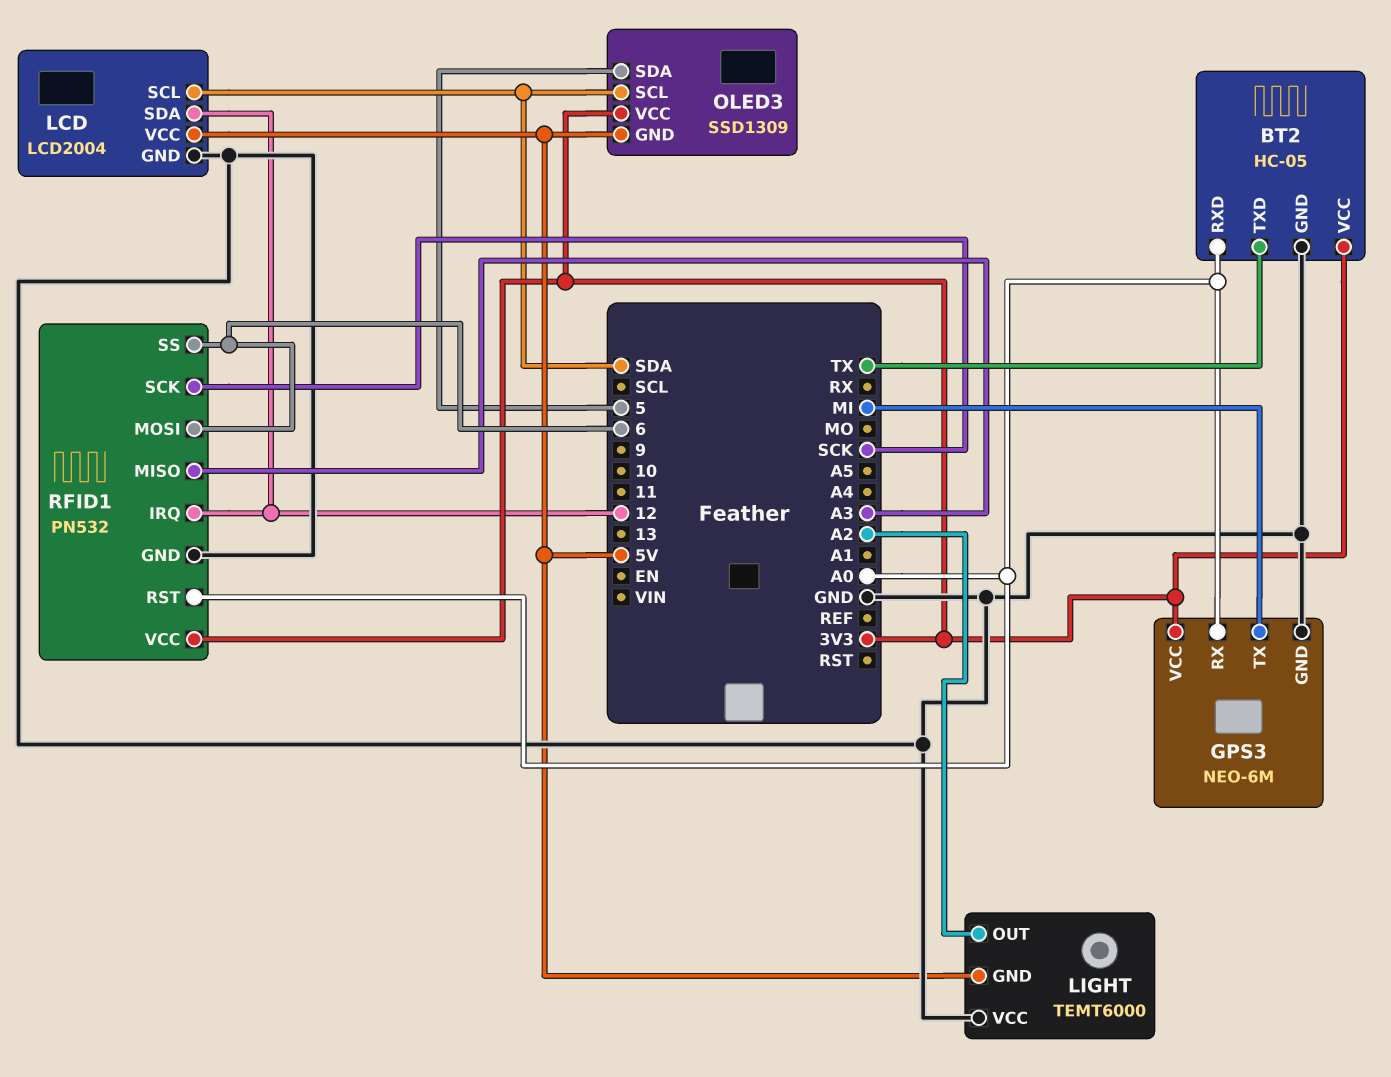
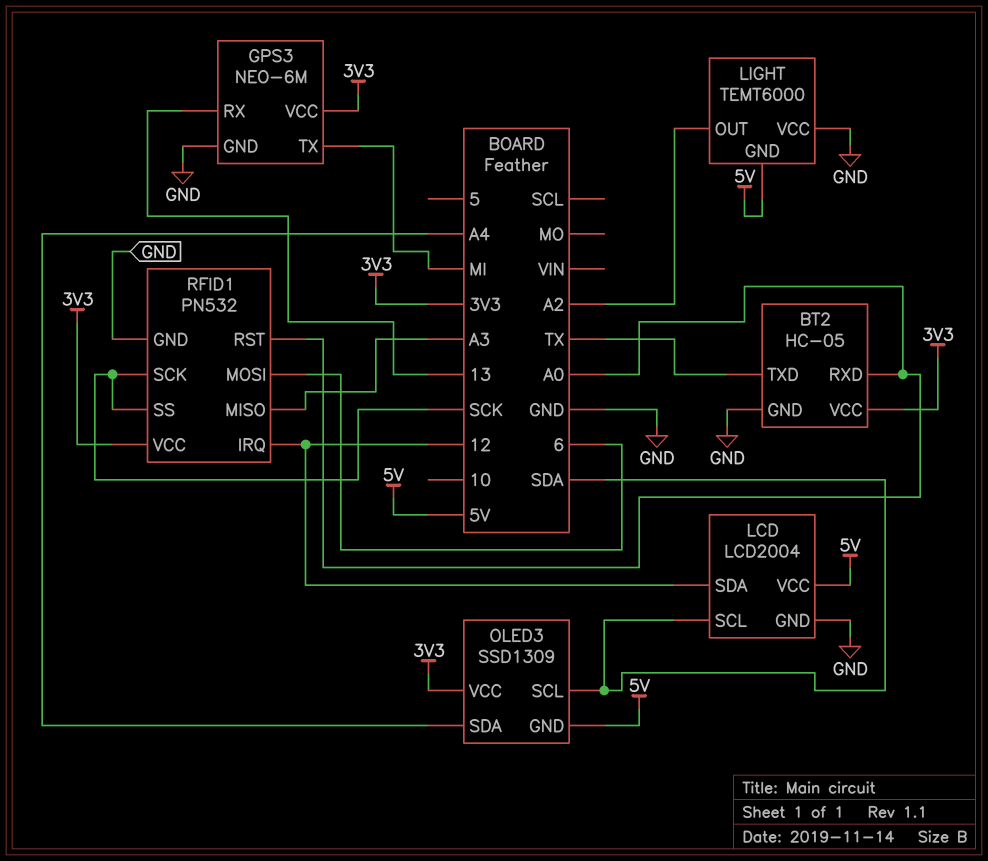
GPS3 pin RX: A0 -> 13
OLED3 pin SDA: 5 -> A4
RFID1 pin SS: 6 -> SCK

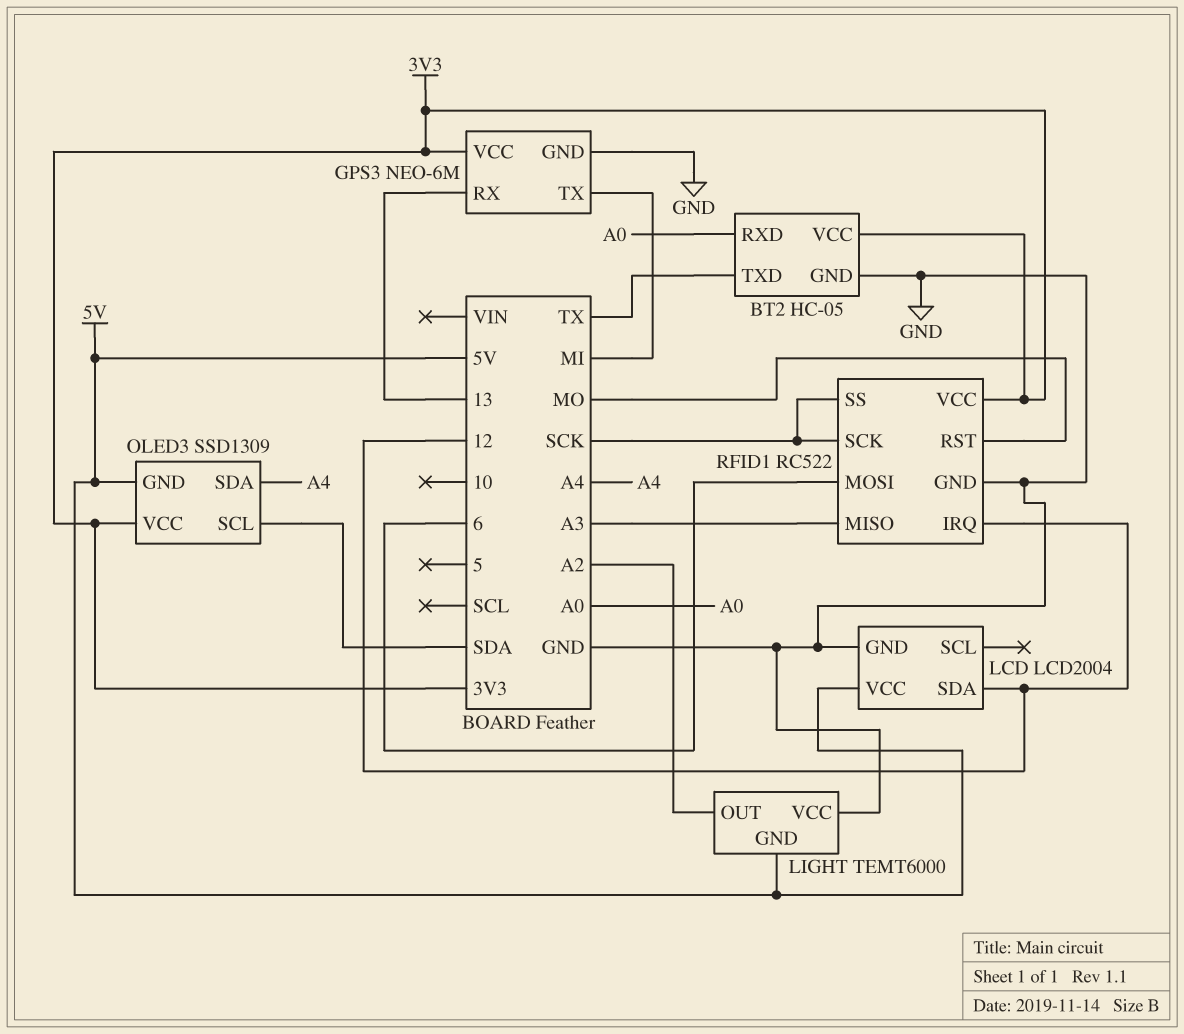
LCD pin SCL: SDA -> none
RFID1: PN532 -> RC522
RFID1 pin RST: A0 -> MO

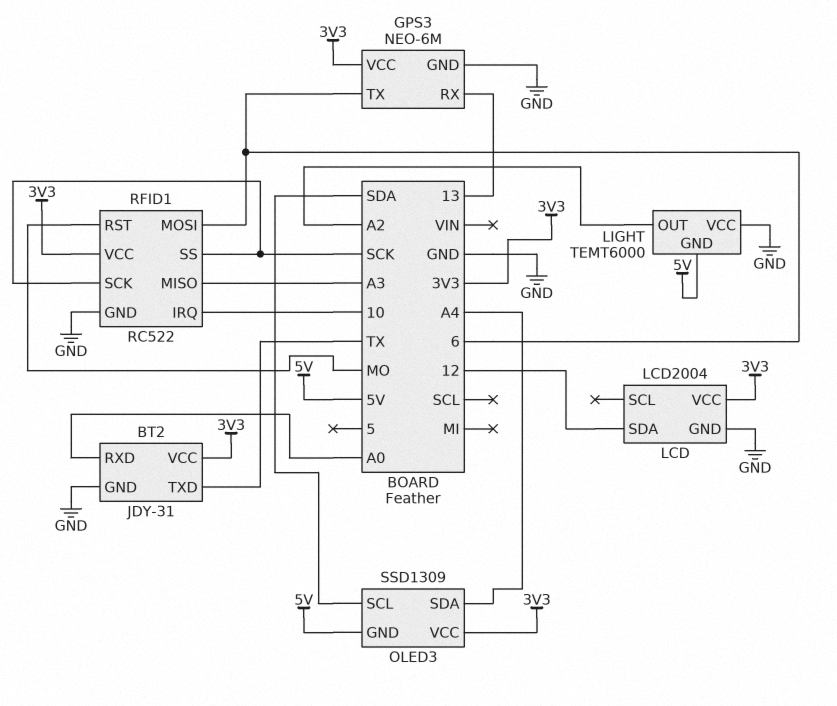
BT2: HC-05 -> JDY-31
GPS3 pin TX: MI -> 6
LCD pin VCC: 5V -> 3V3
RFID1 pin IRQ: 12 -> 10

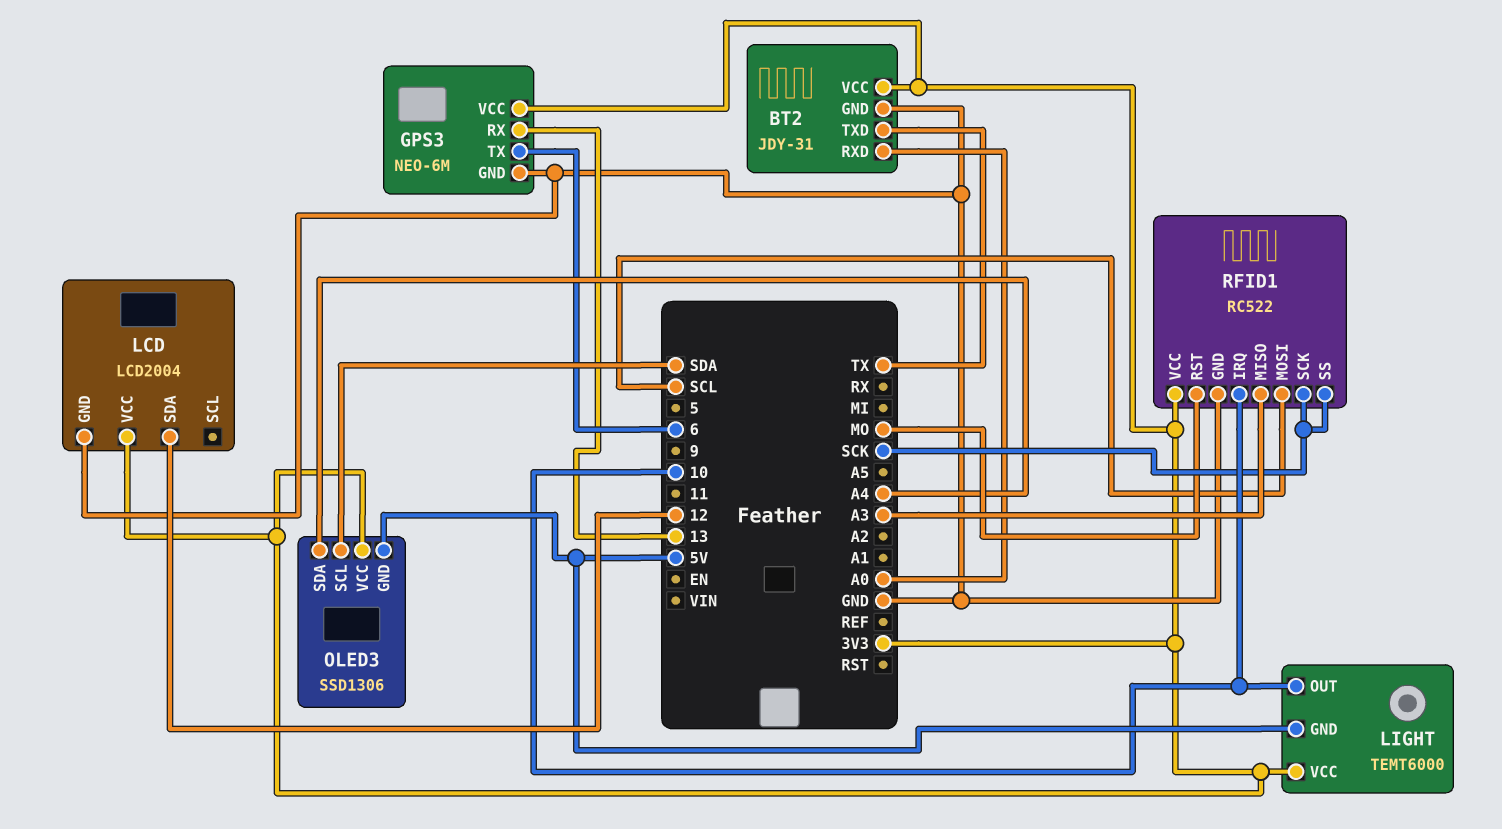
LIGHT pin OUT: A2 -> 10
LIGHT pin VCC: GND -> 3V3
OLED3: SSD1309 -> SSD1306
RFID1 pin MOSI: 6 -> SCL

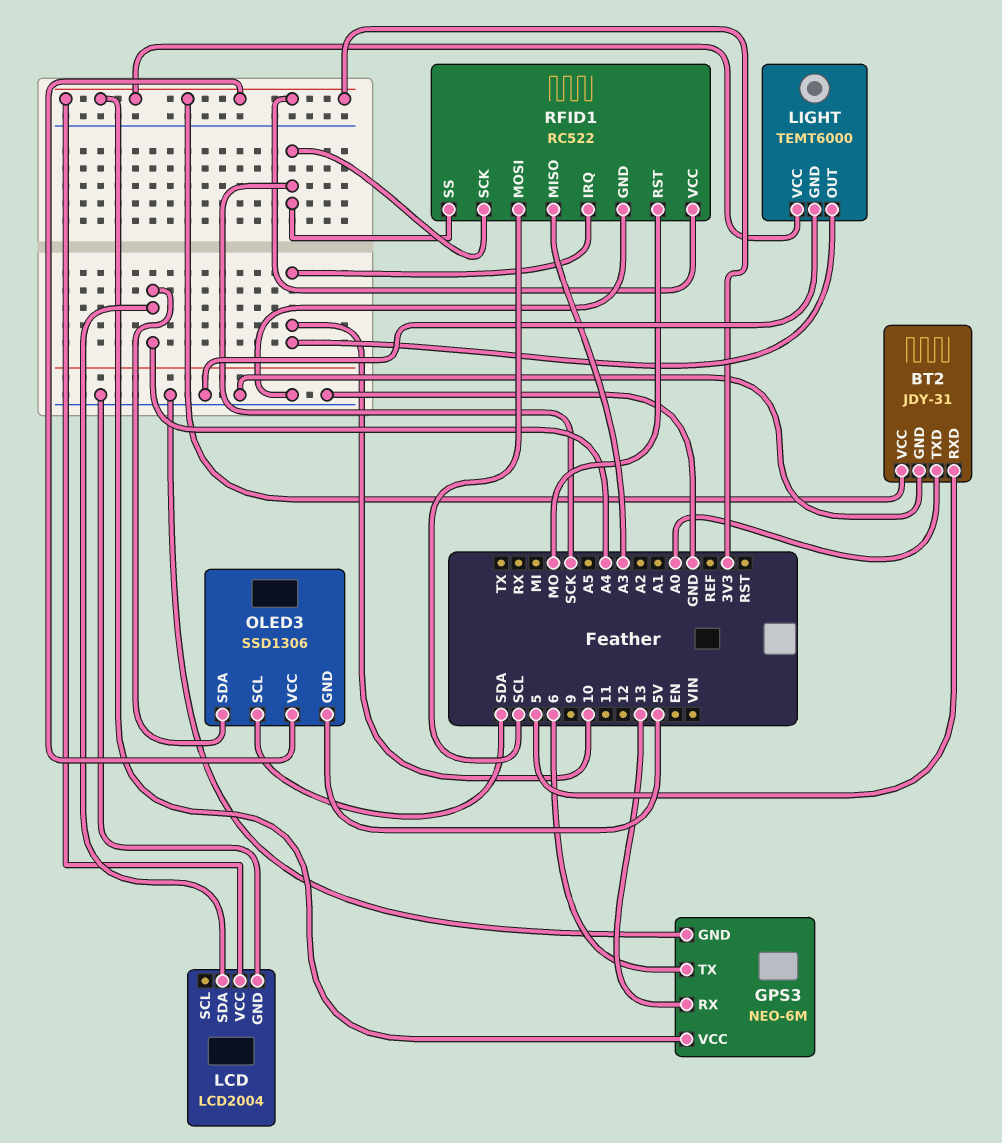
BT2 pin RXD: A0 -> 5
BT2 pin TXD: TX -> A0
LCD pin SDA: 12 -> A4
LIGHT pin GND: 5V -> GND

